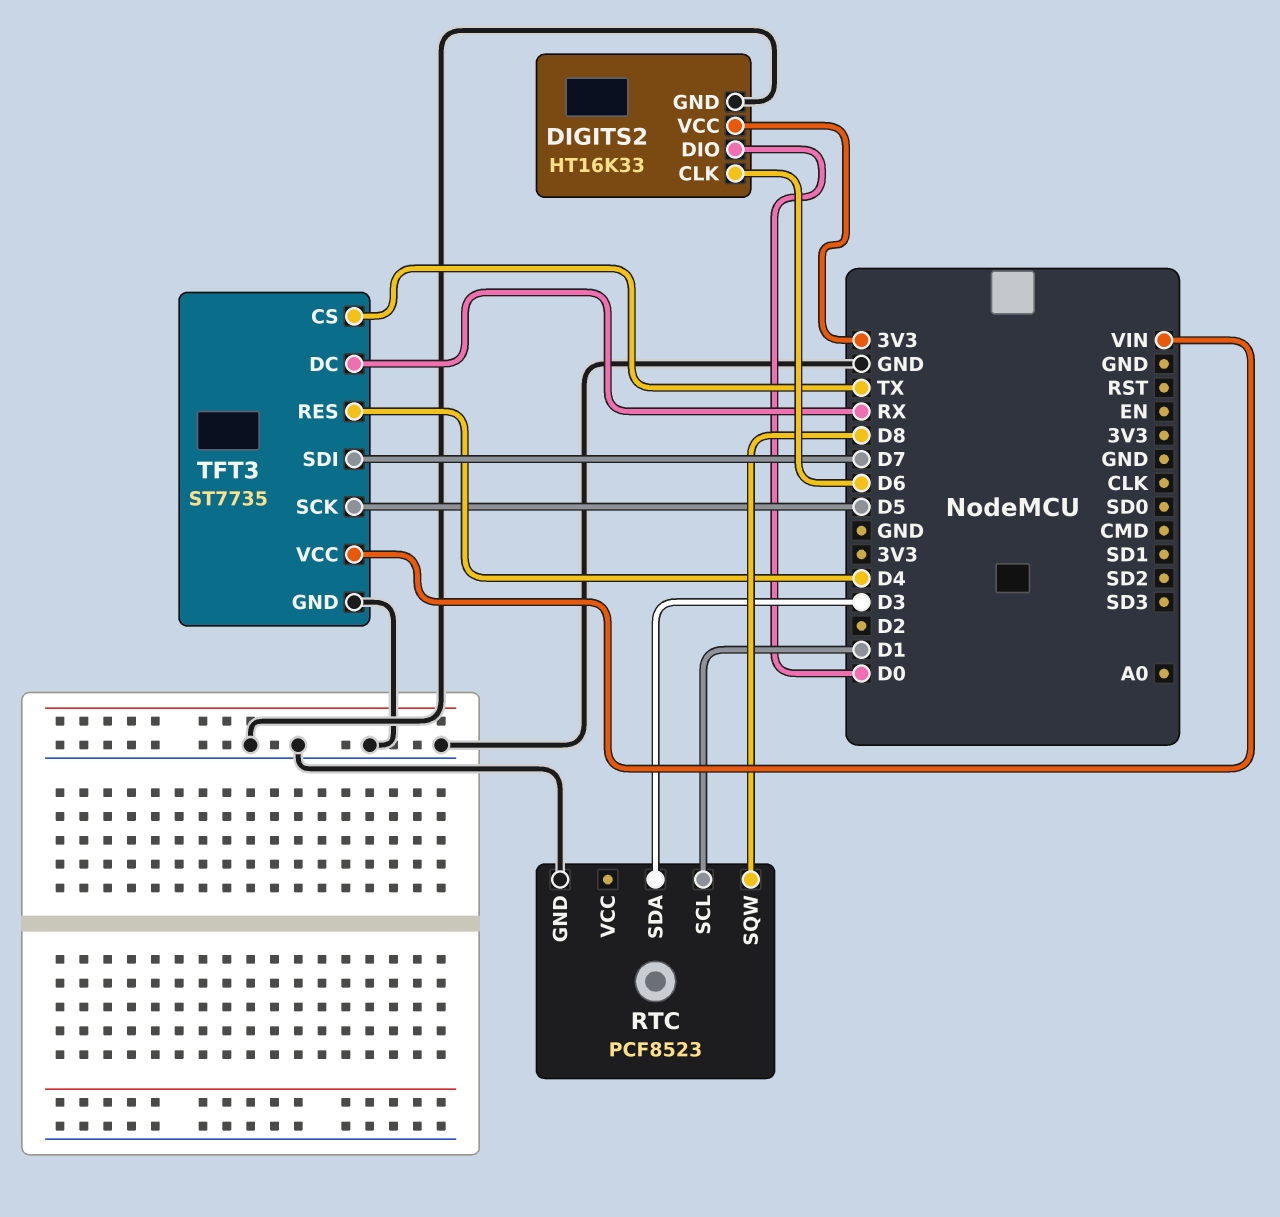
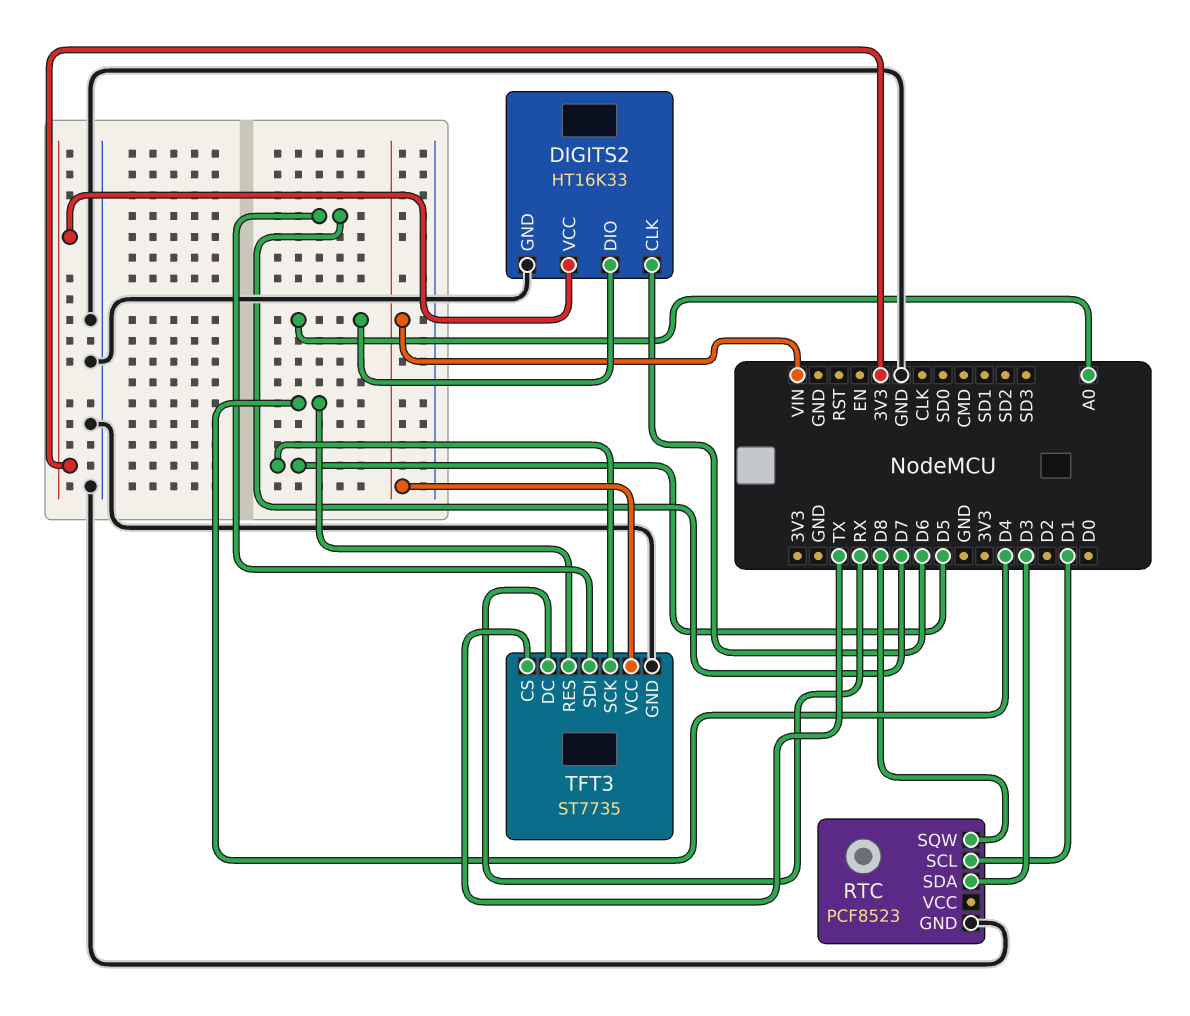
DIGITS2 pin DIO: D0 -> A0

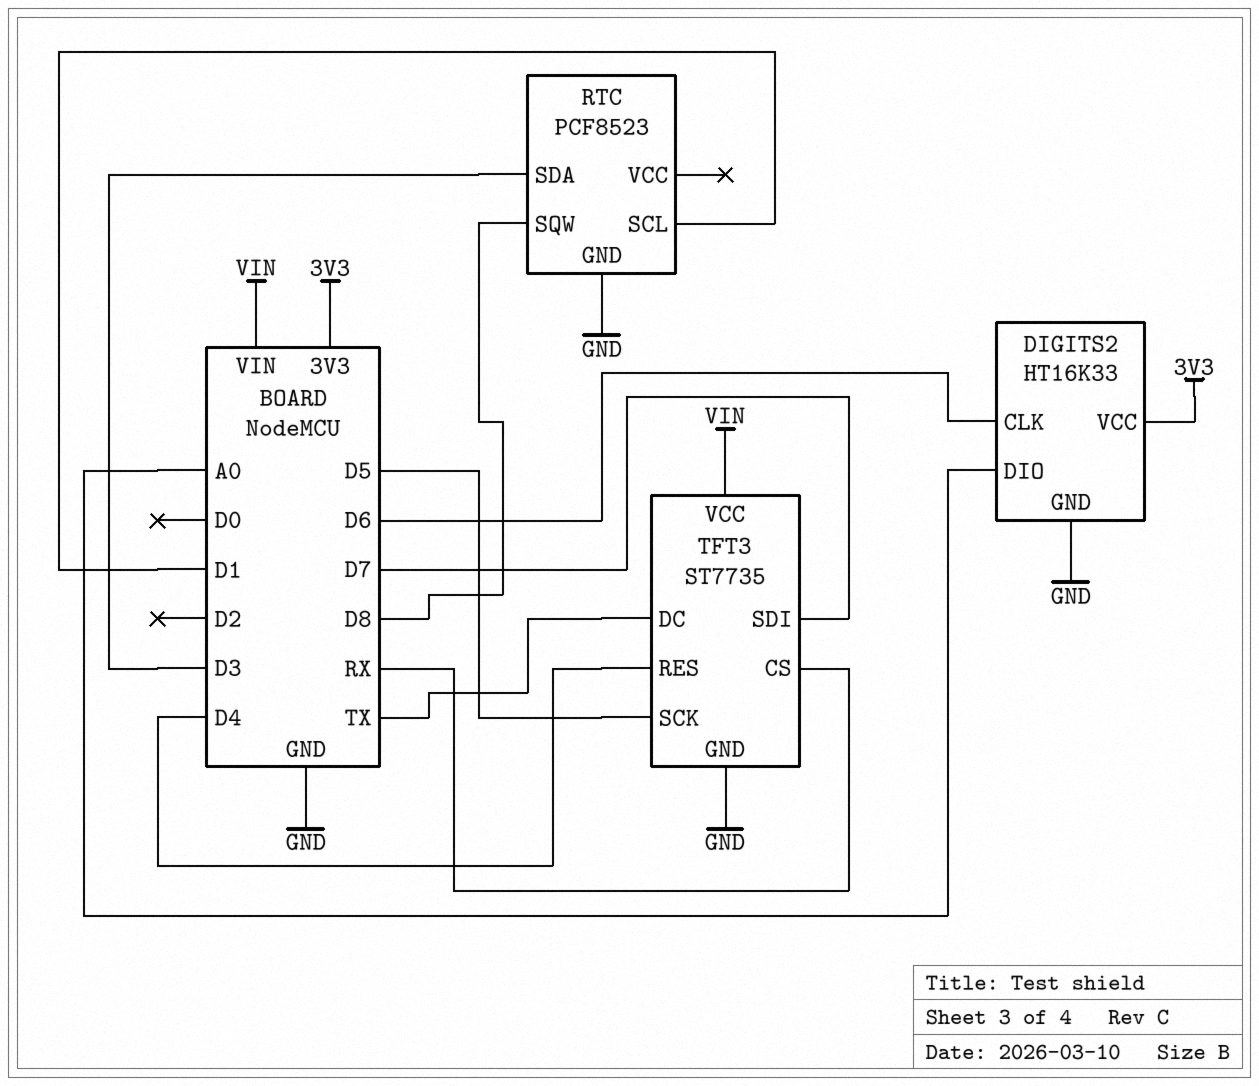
TFT3 pin CS: TX -> RX
TFT3 pin DC: RX -> TX

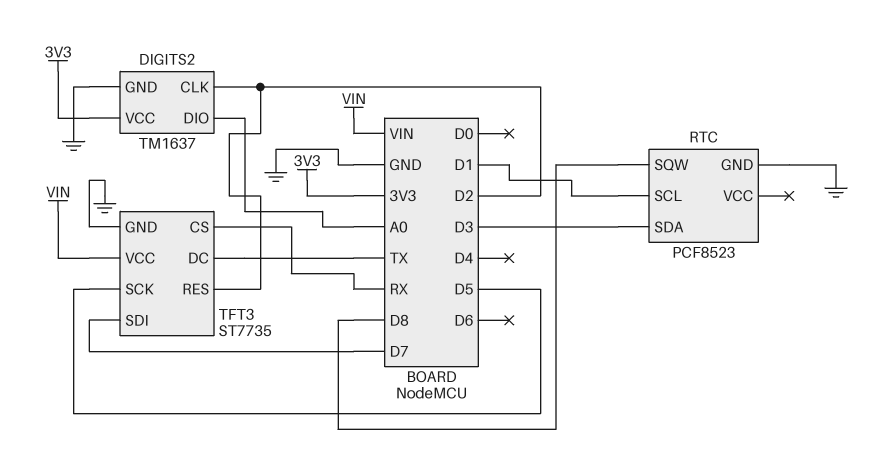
DIGITS2: HT16K33 -> TM1637
DIGITS2 pin CLK: D6 -> D2
TFT3 pin RES: D4 -> D2

